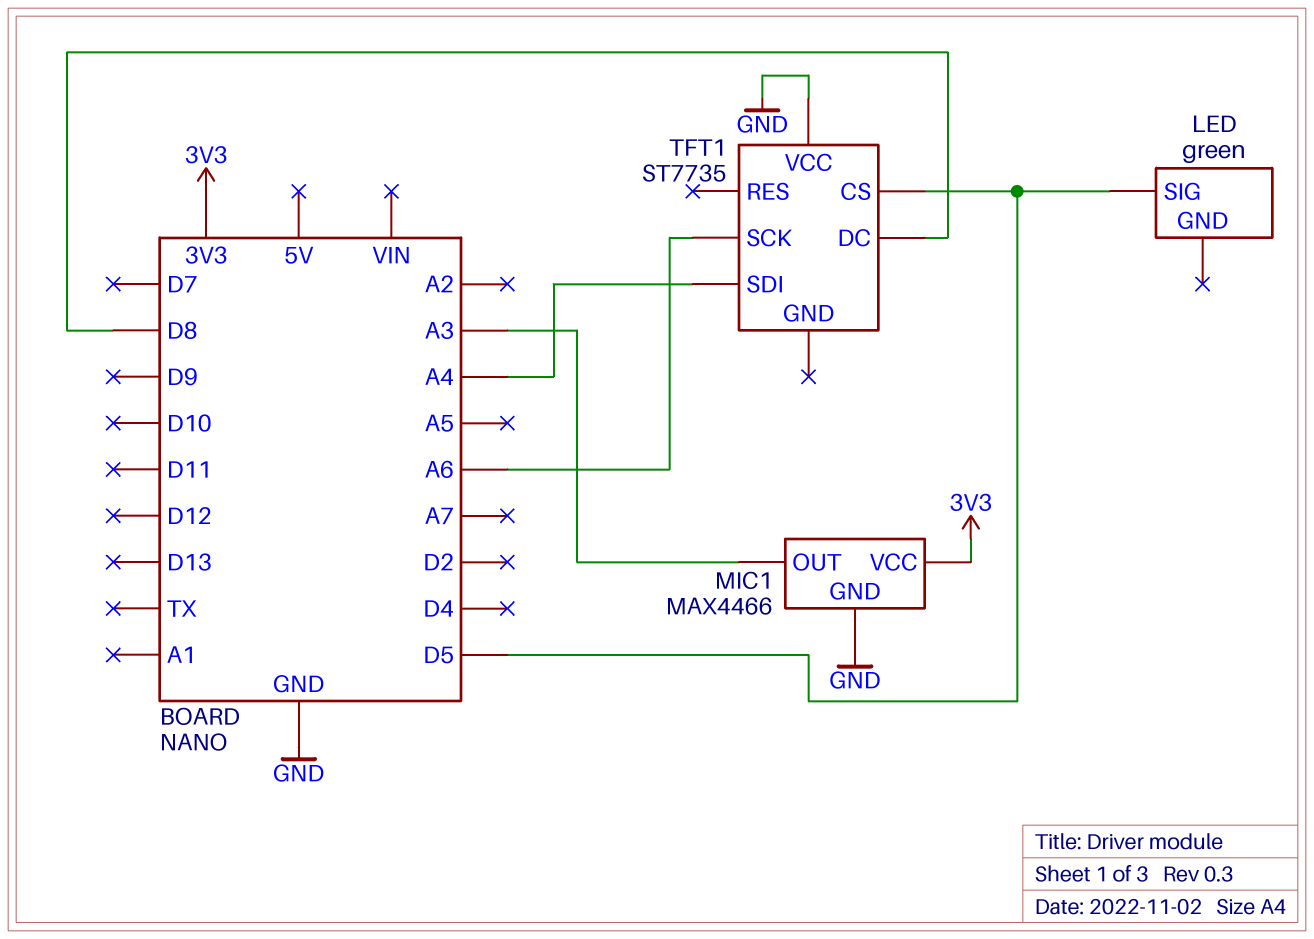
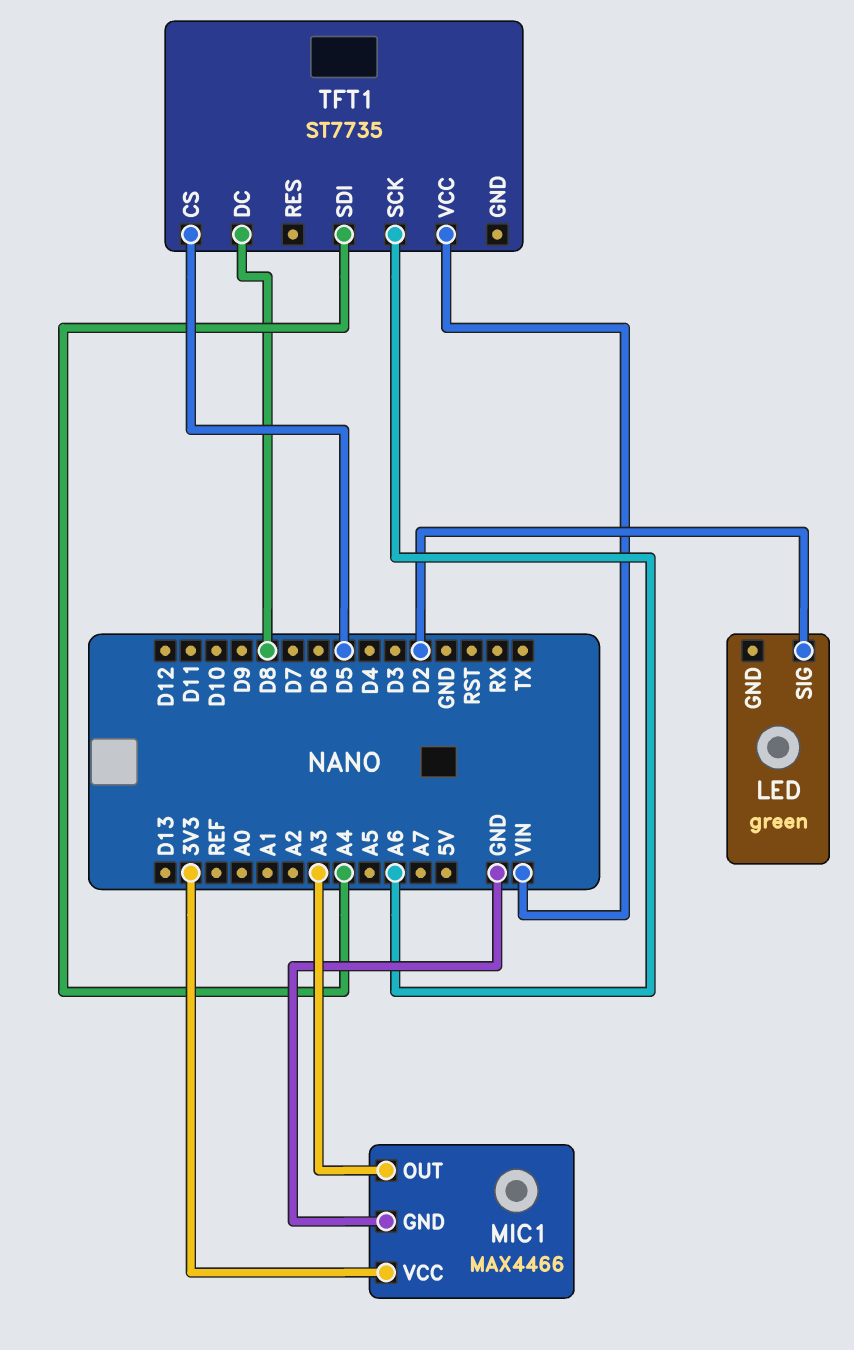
LED pin SIG: D5 -> D2
TFT1 pin VCC: GND -> VIN

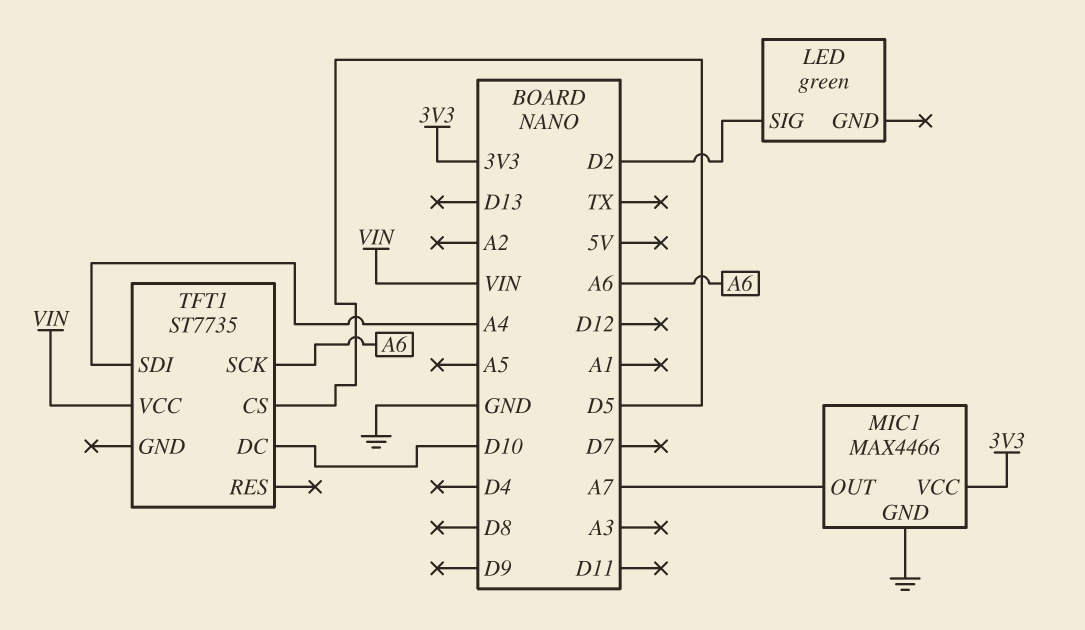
MIC1 pin OUT: A3 -> A7
TFT1 pin DC: D8 -> D10

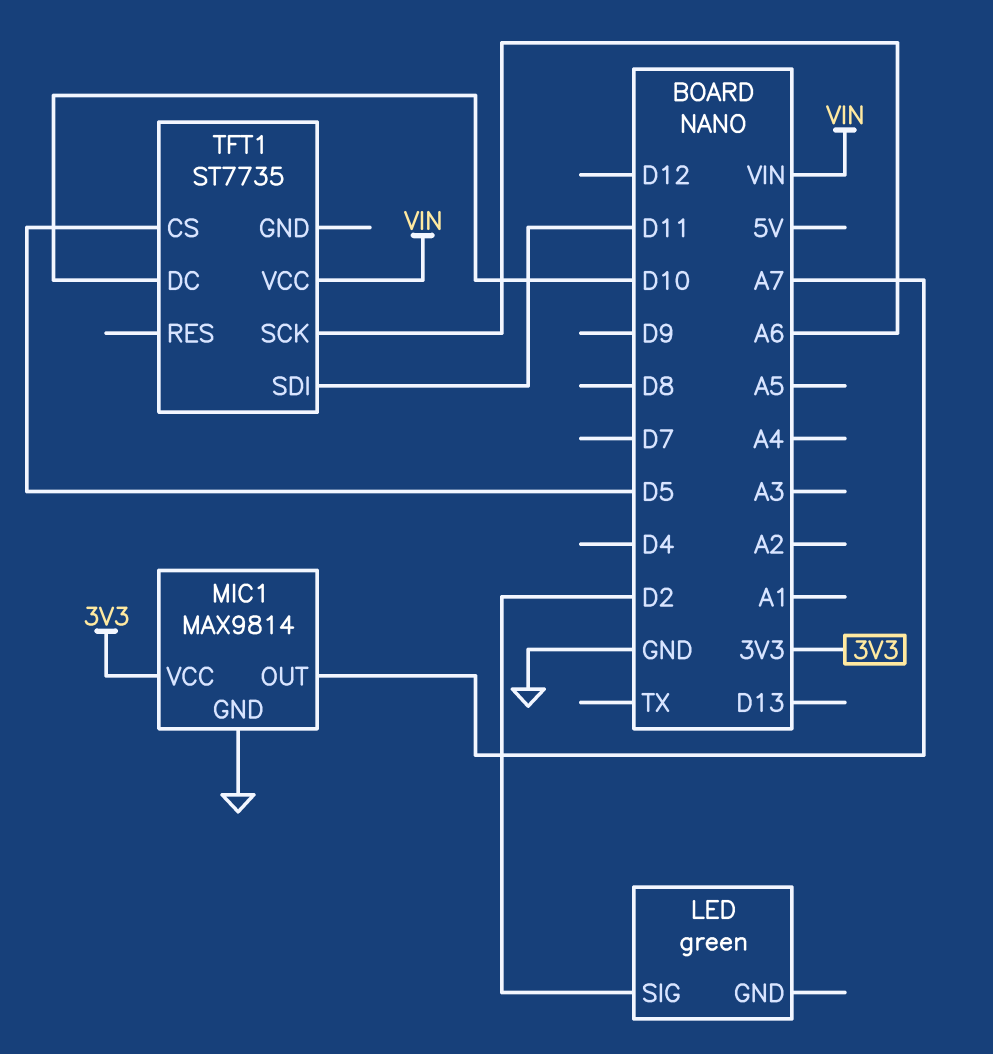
MIC1: MAX4466 -> MAX9814
TFT1 pin SDI: A4 -> D11

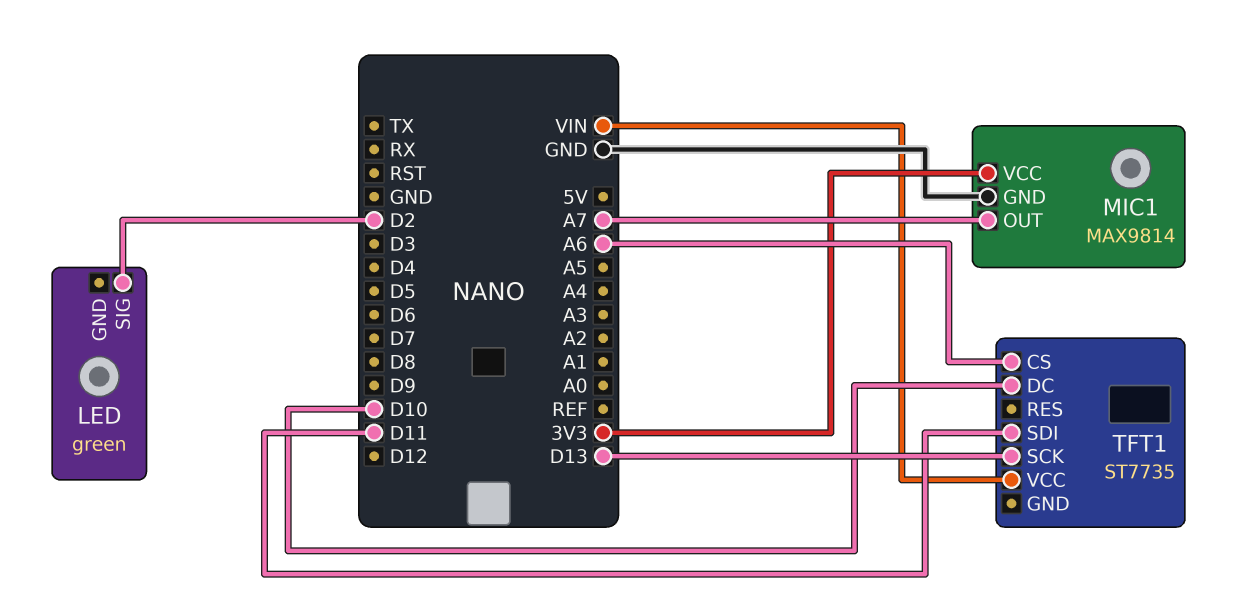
TFT1 pin CS: D5 -> A6
TFT1 pin SCK: A6 -> D13

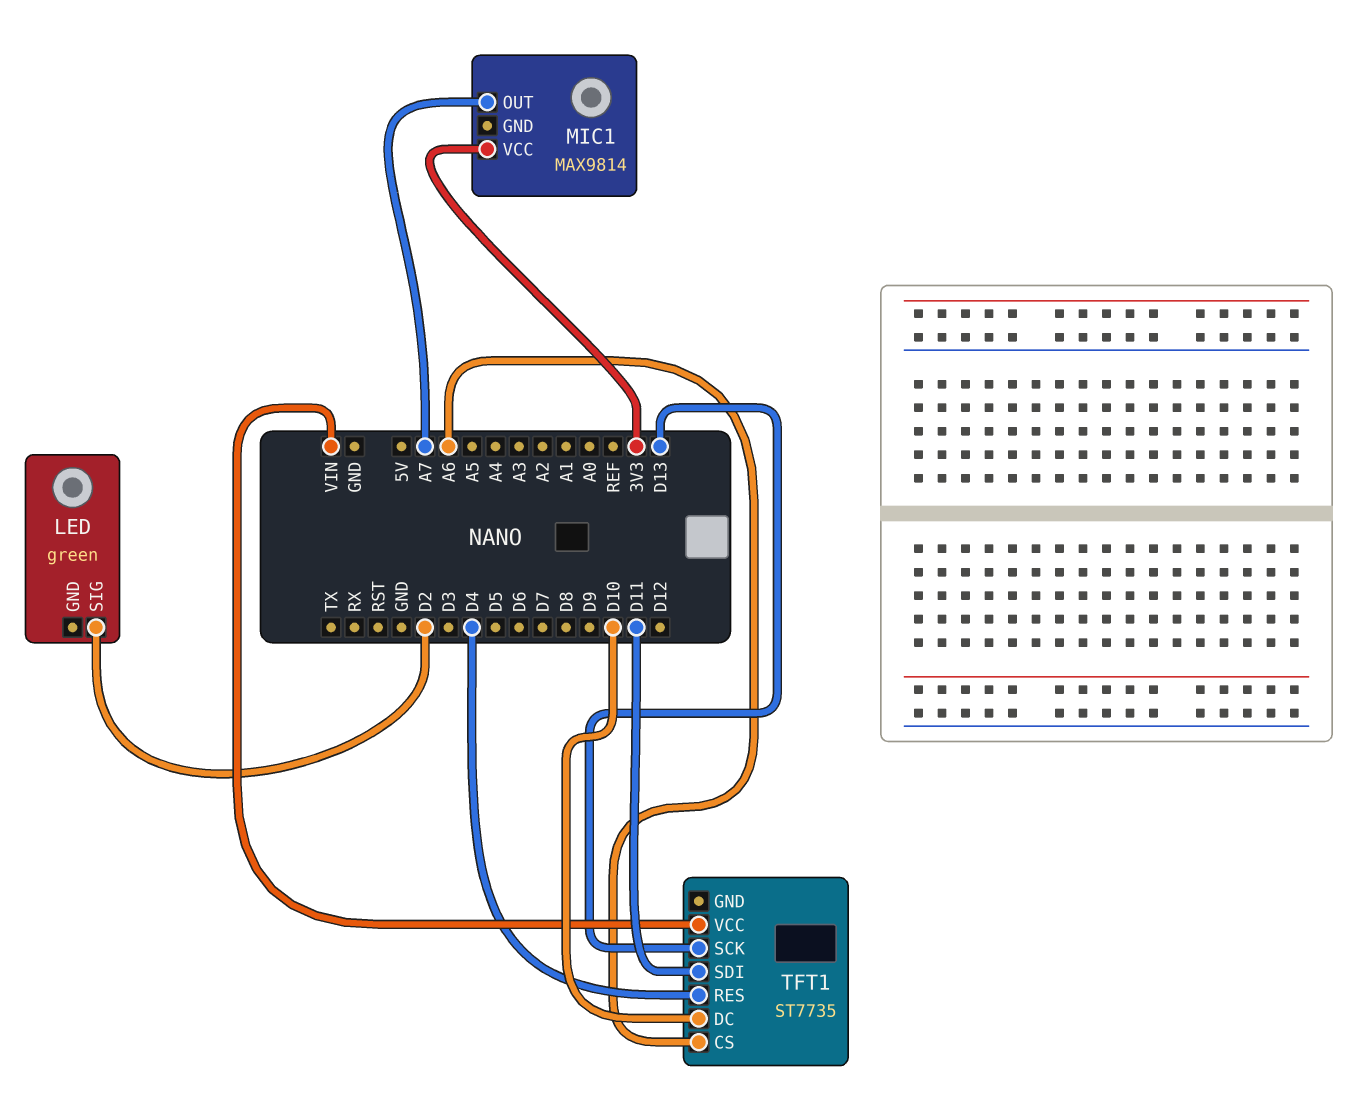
MIC1 pin GND: GND -> none
TFT1 pin RES: none -> D4

